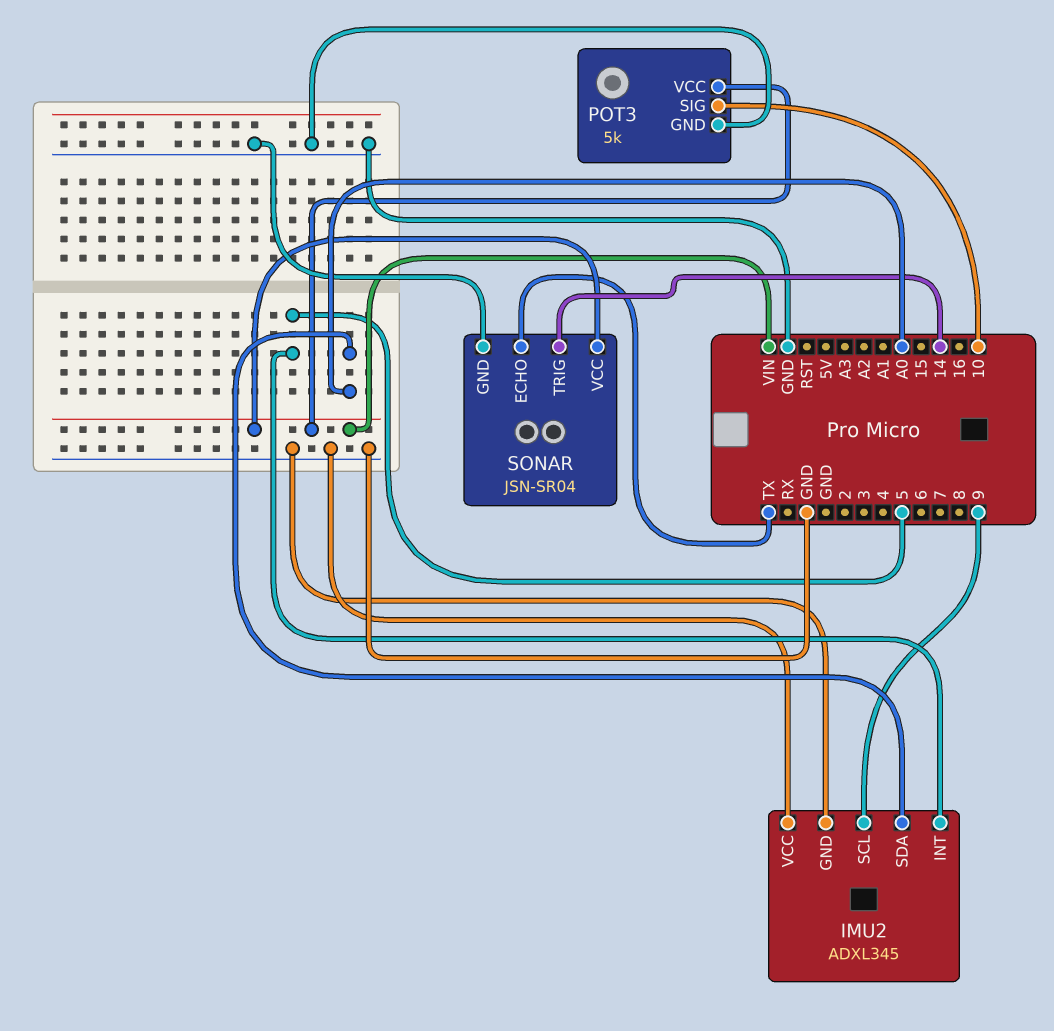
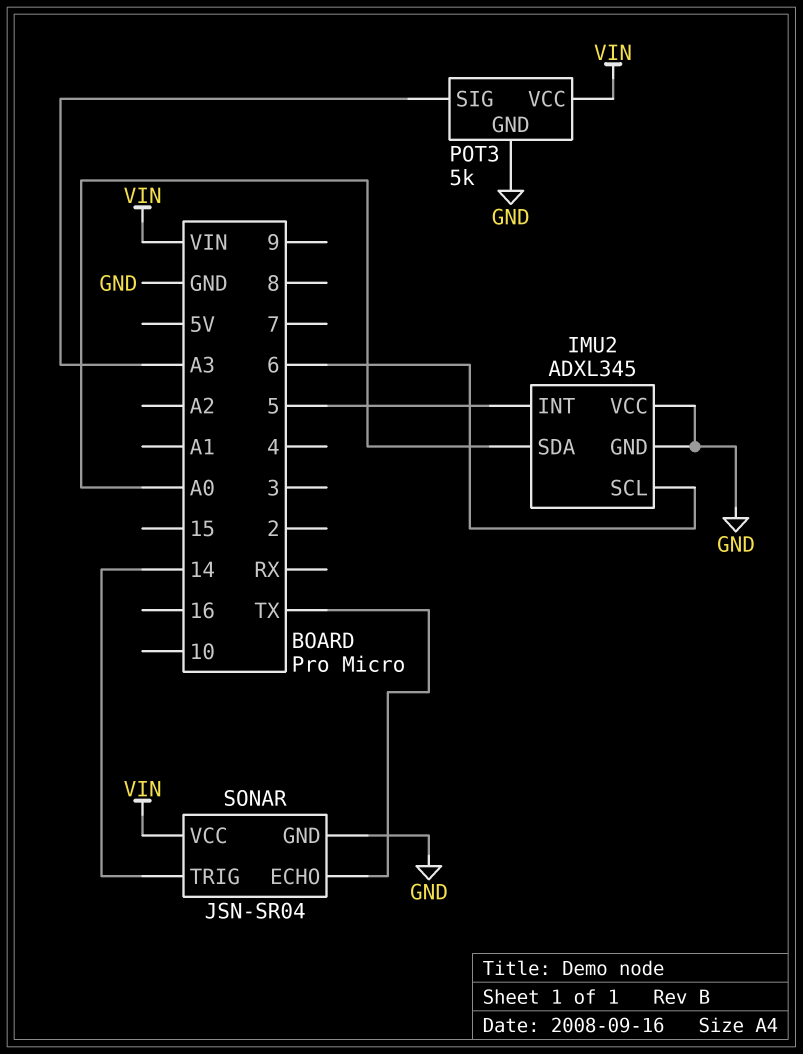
IMU2 pin SCL: 9 -> 6
POT3 pin SIG: 10 -> A3

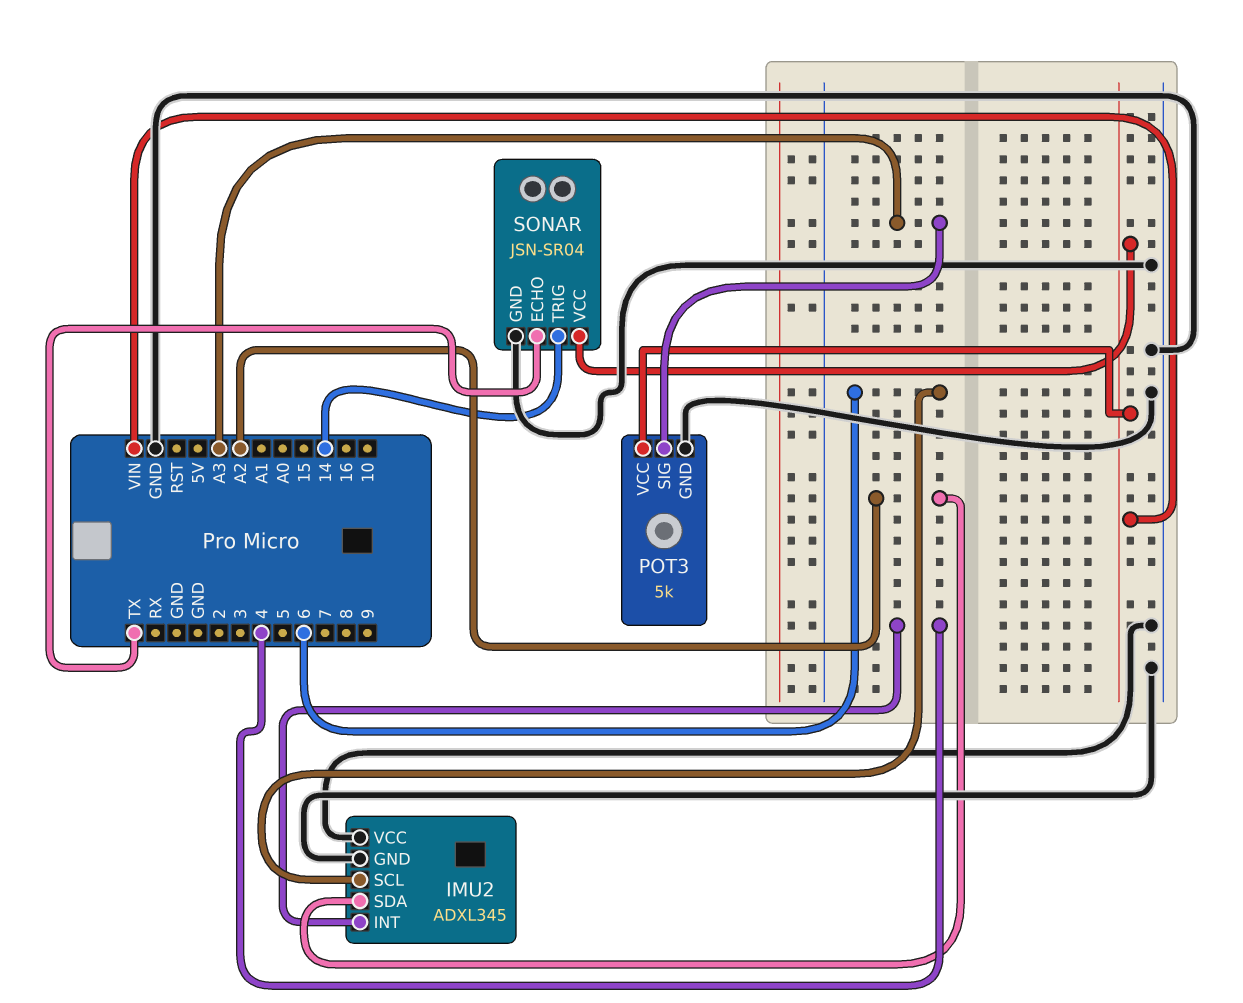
IMU2 pin INT: 5 -> 4
IMU2 pin SDA: A0 -> A2

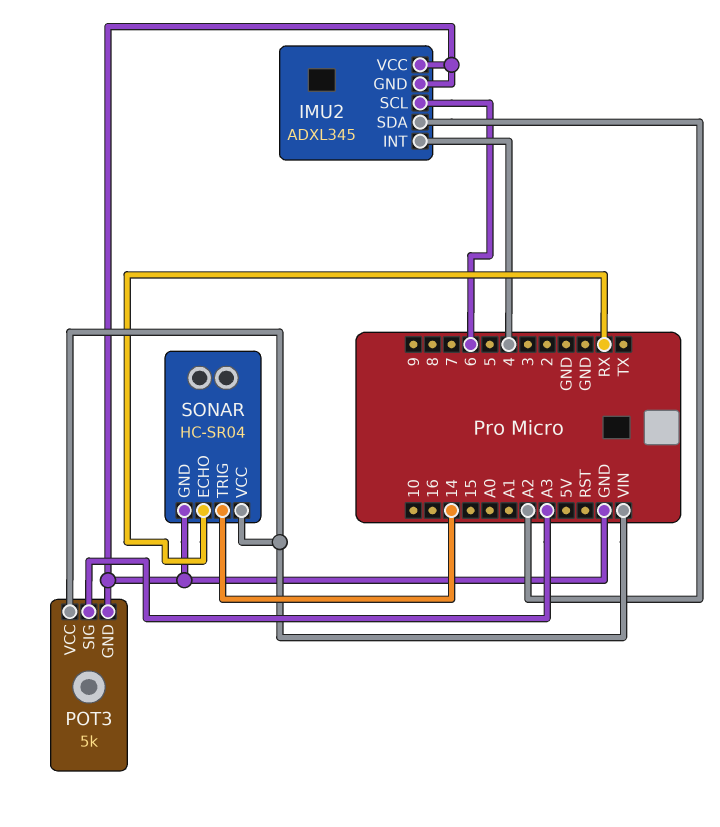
SONAR: JSN-SR04 -> HC-SR04
SONAR pin ECHO: TX -> RX

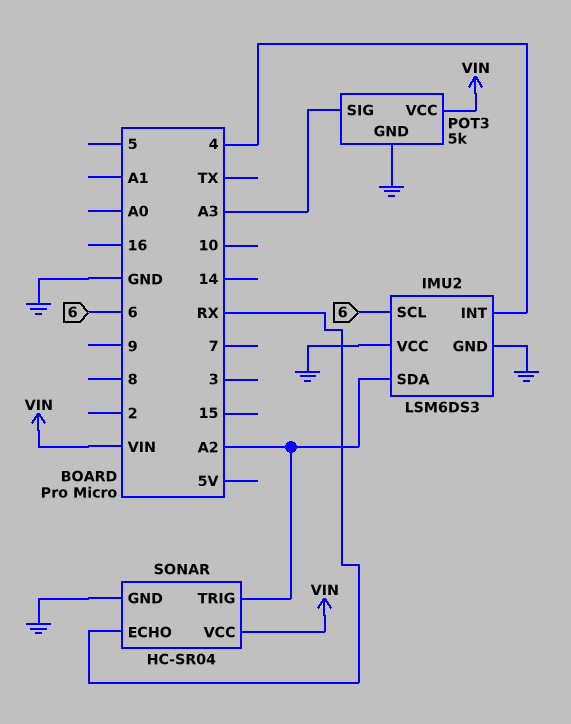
IMU2: ADXL345 -> LSM6DS3
SONAR pin TRIG: 14 -> A2

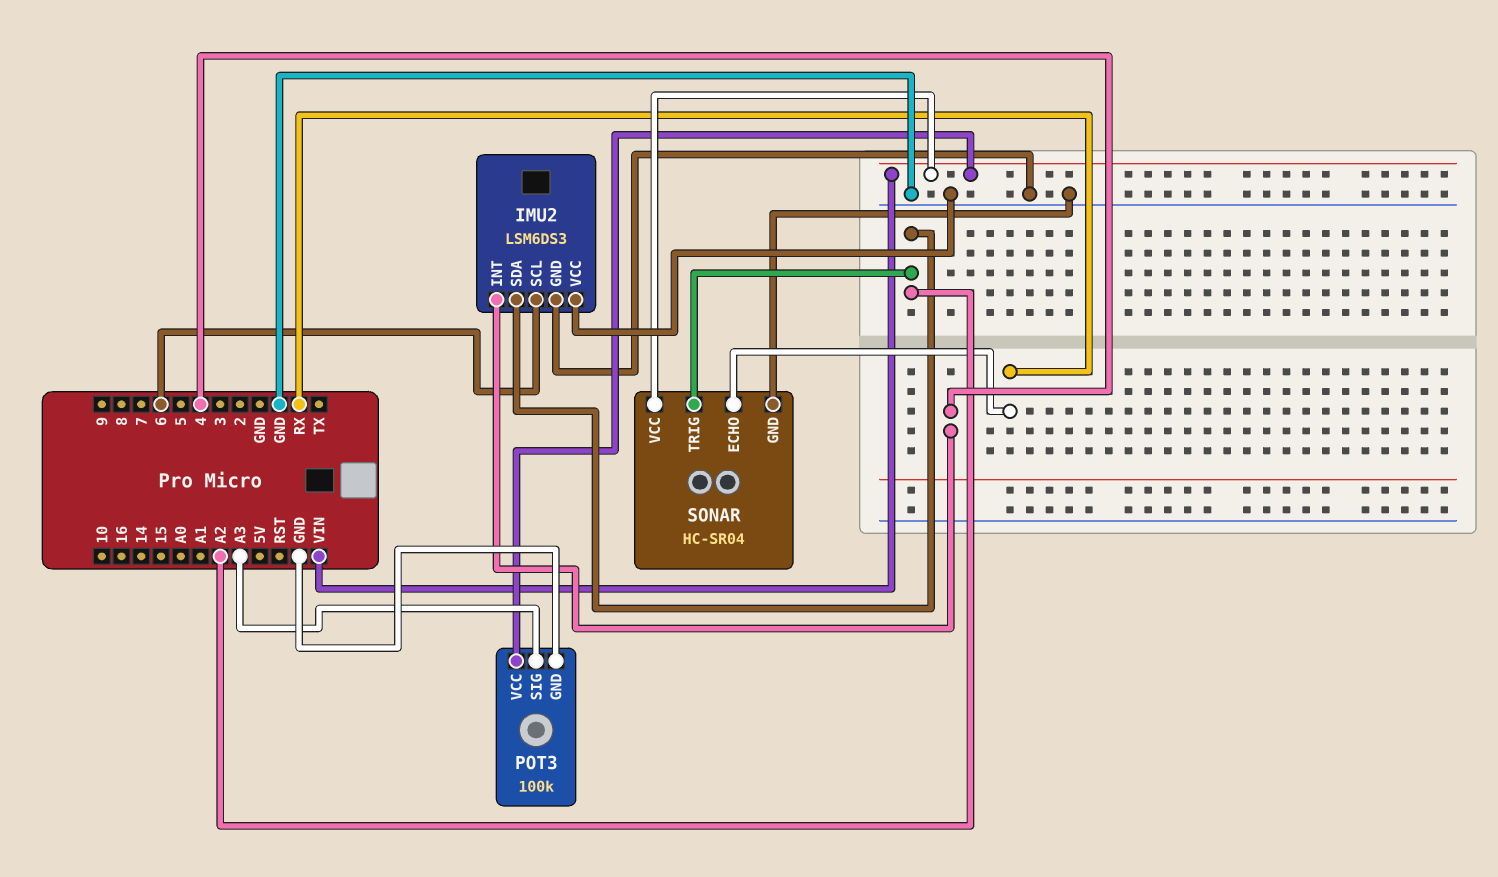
POT3: 5k -> 100k

